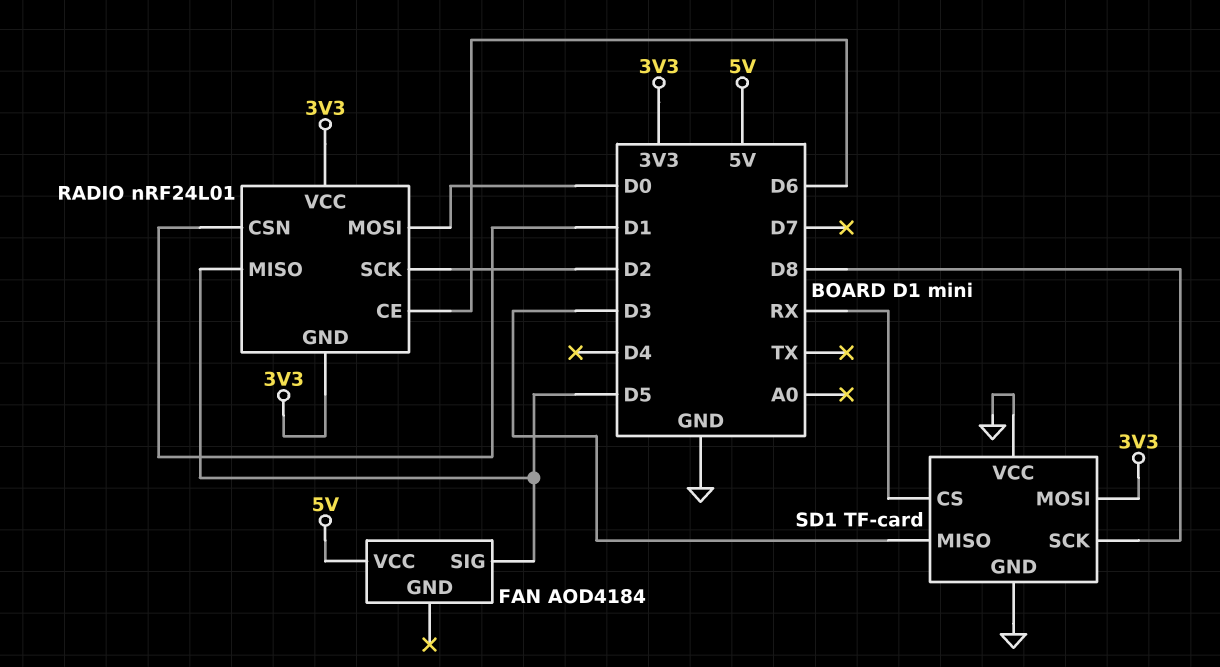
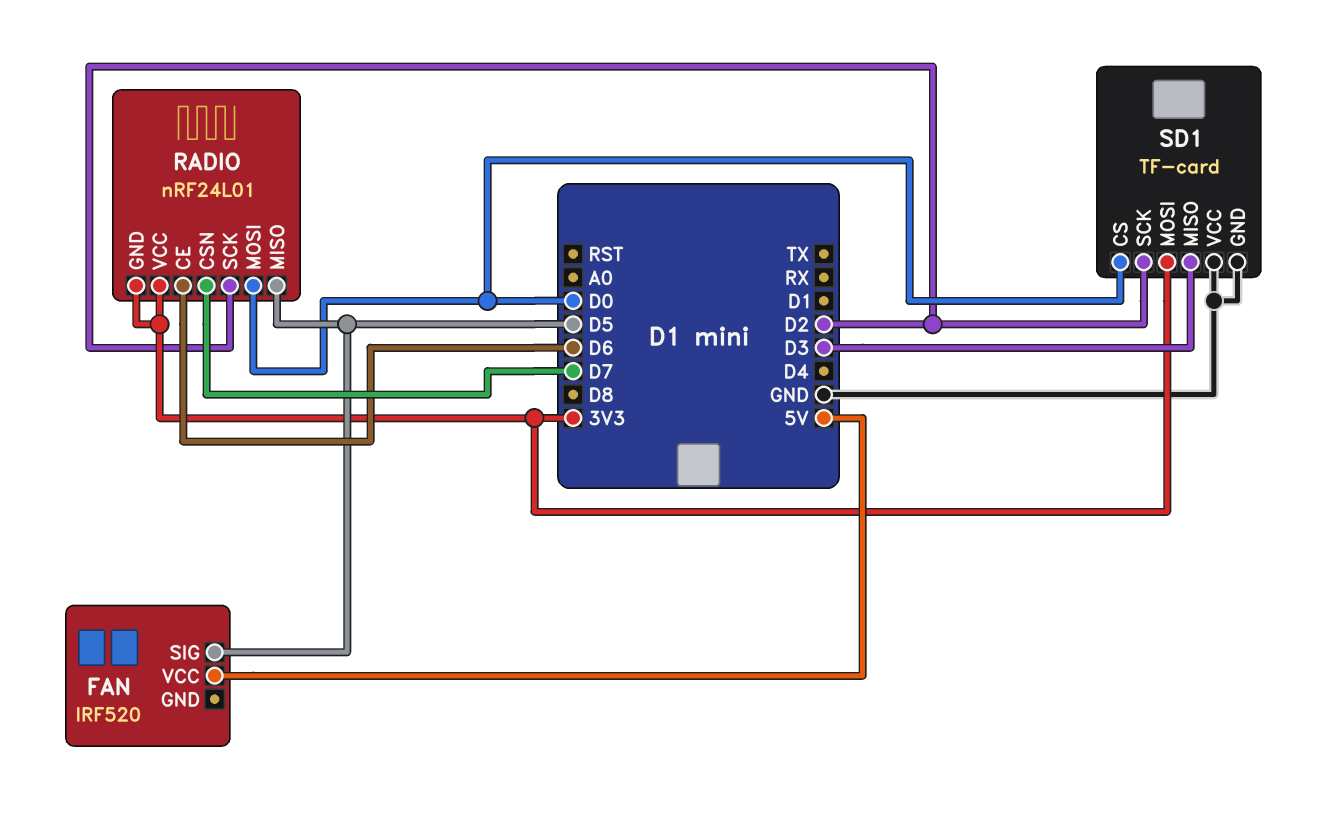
FAN: AOD4184 -> IRF520
RADIO pin CSN: D1 -> D7
SD1 pin CS: RX -> D0
SD1 pin SCK: D8 -> D2

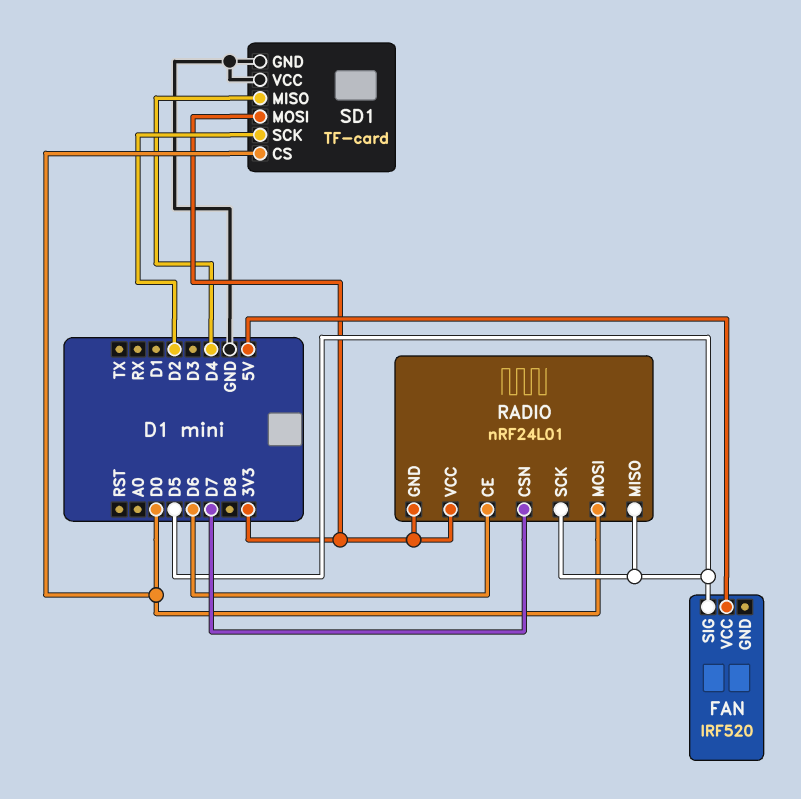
RADIO pin SCK: D2 -> D5
SD1 pin MISO: D3 -> D4

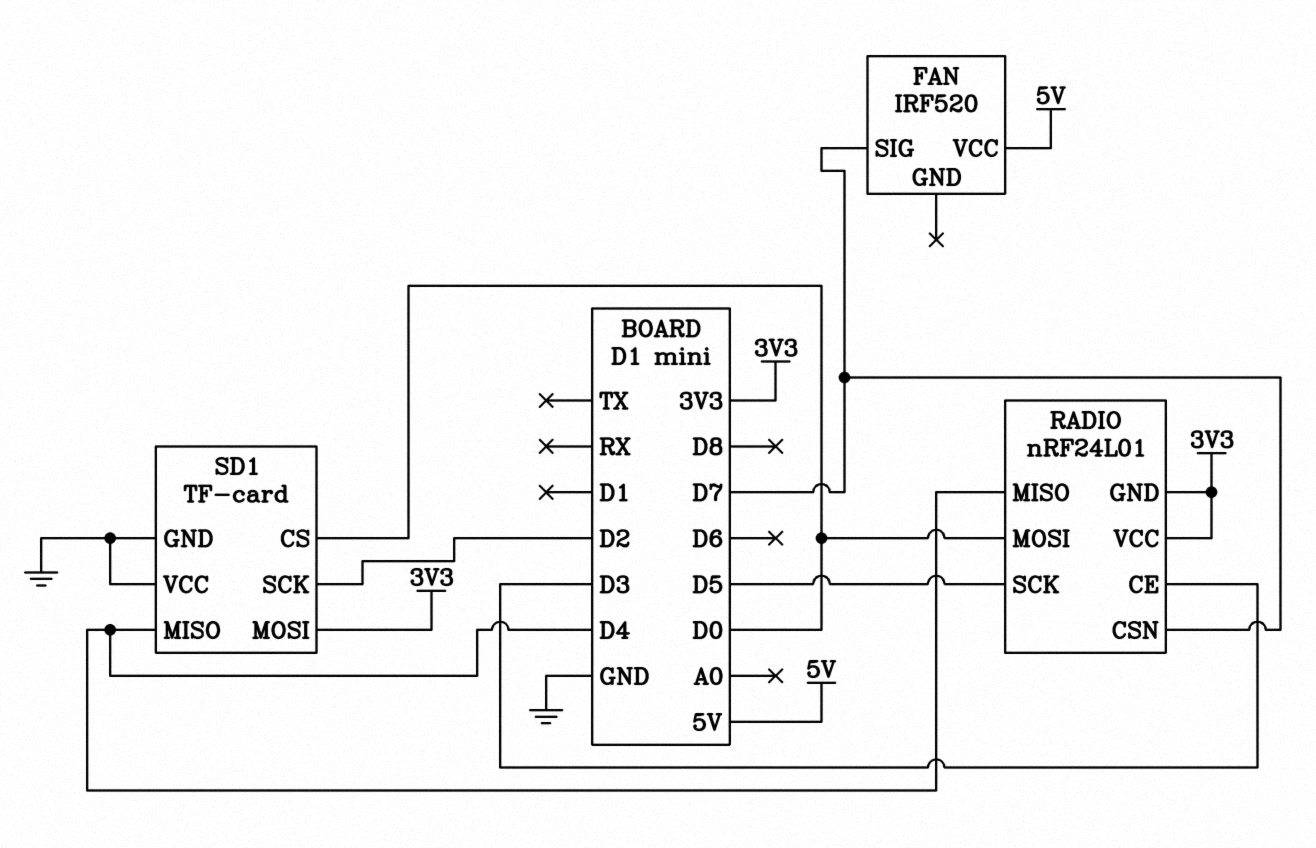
FAN pin SIG: D5 -> D7
RADIO pin CE: D6 -> D3
RADIO pin MISO: D5 -> D4

